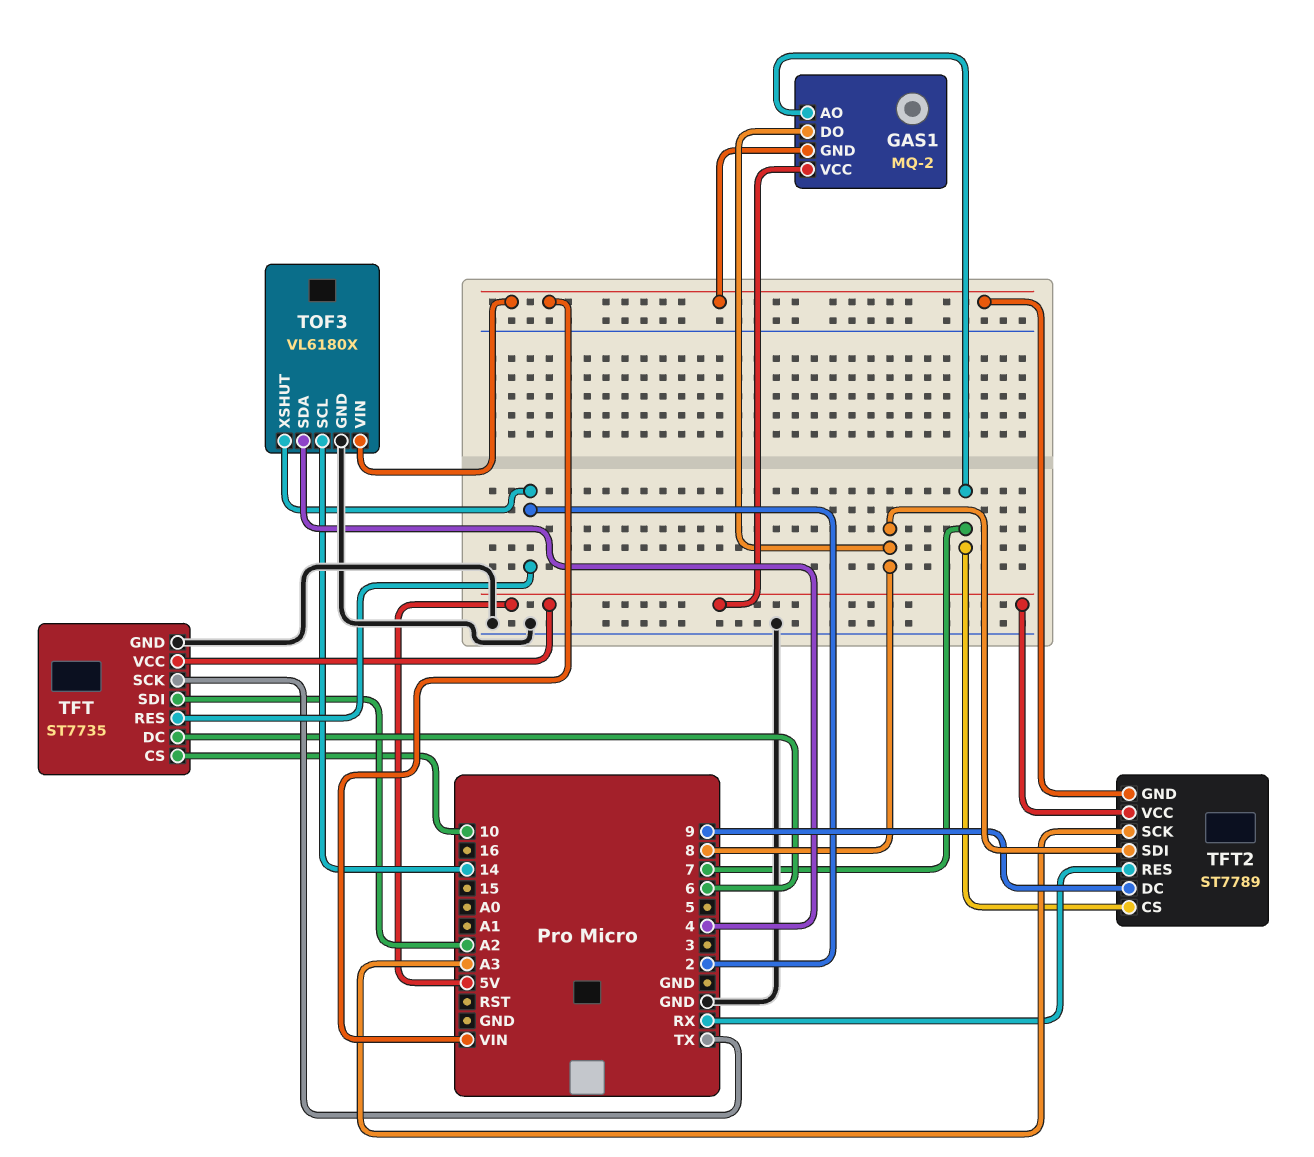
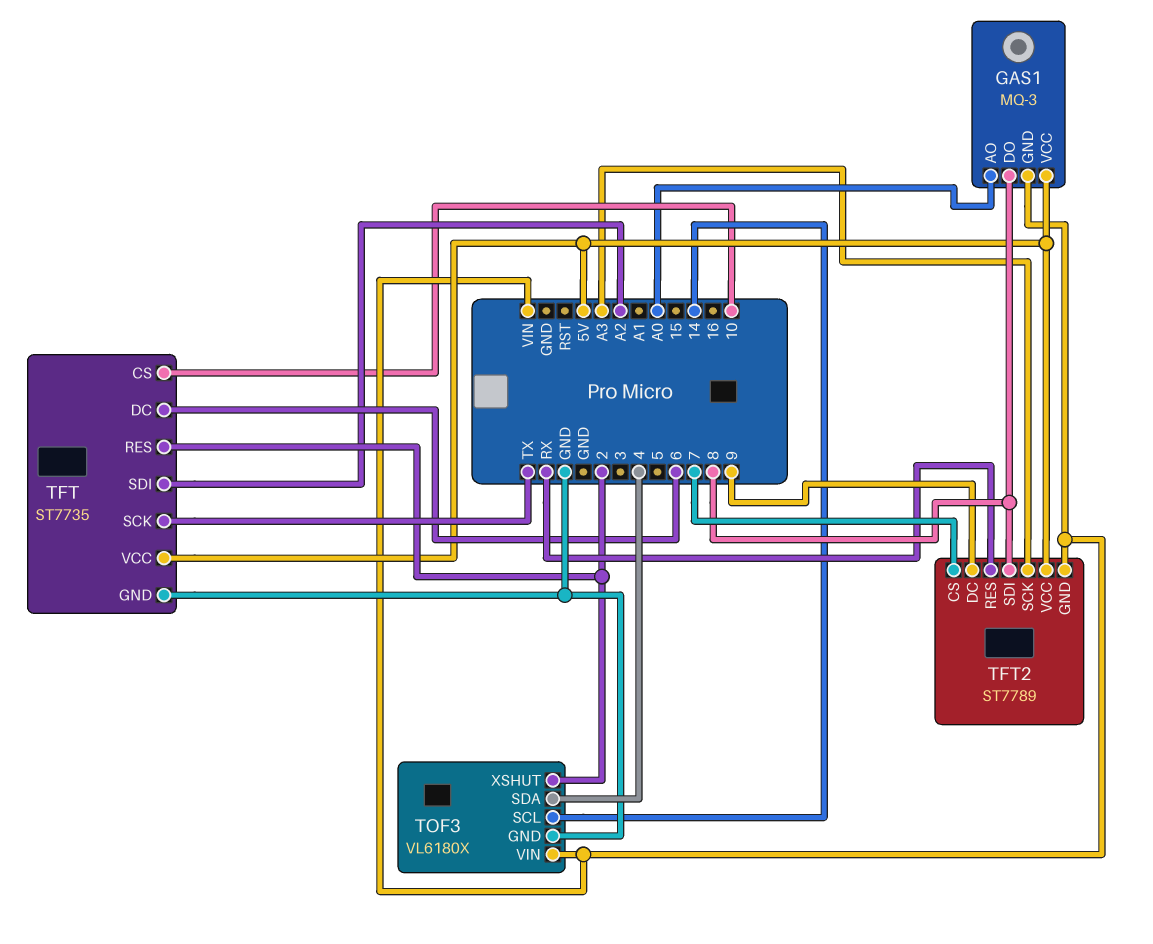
GAS1: MQ-2 -> MQ-3
GAS1 pin AO: 7 -> A0

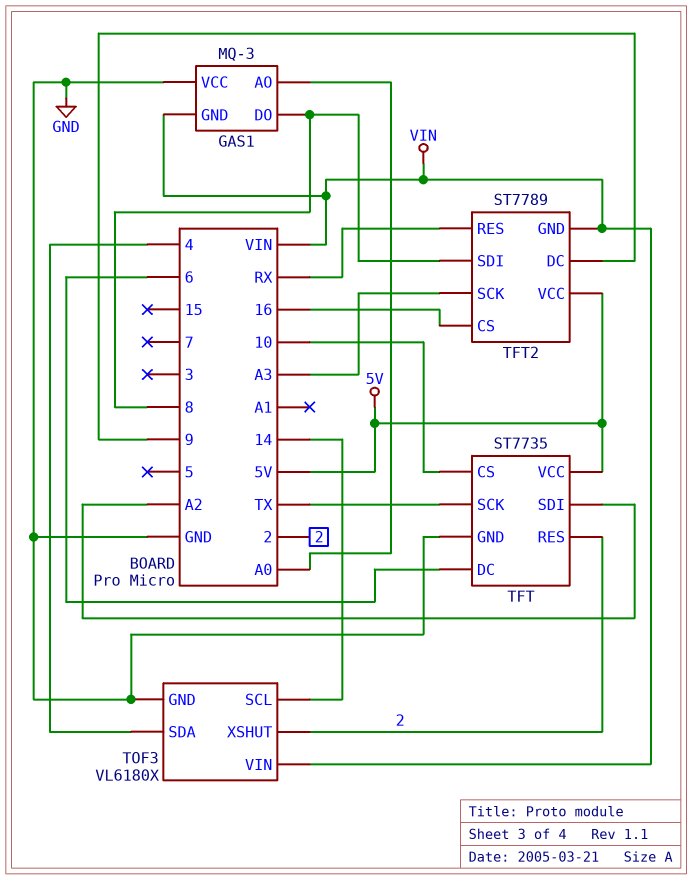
GAS1 pin VCC: 5V -> GND
TFT2 pin CS: 7 -> 16

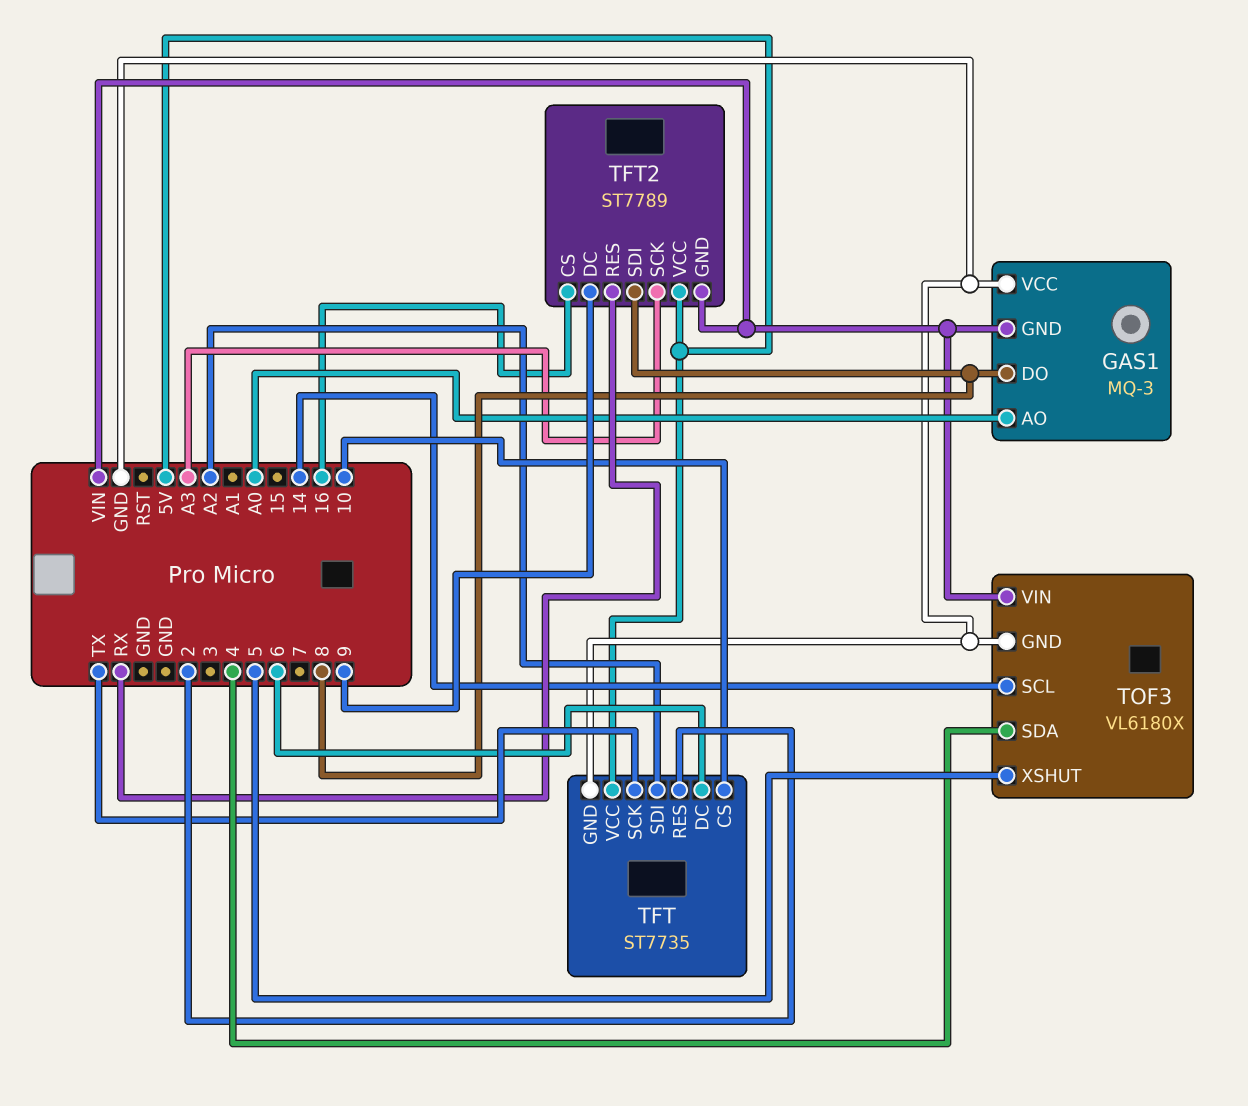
TOF3 pin XSHUT: 2 -> 5

